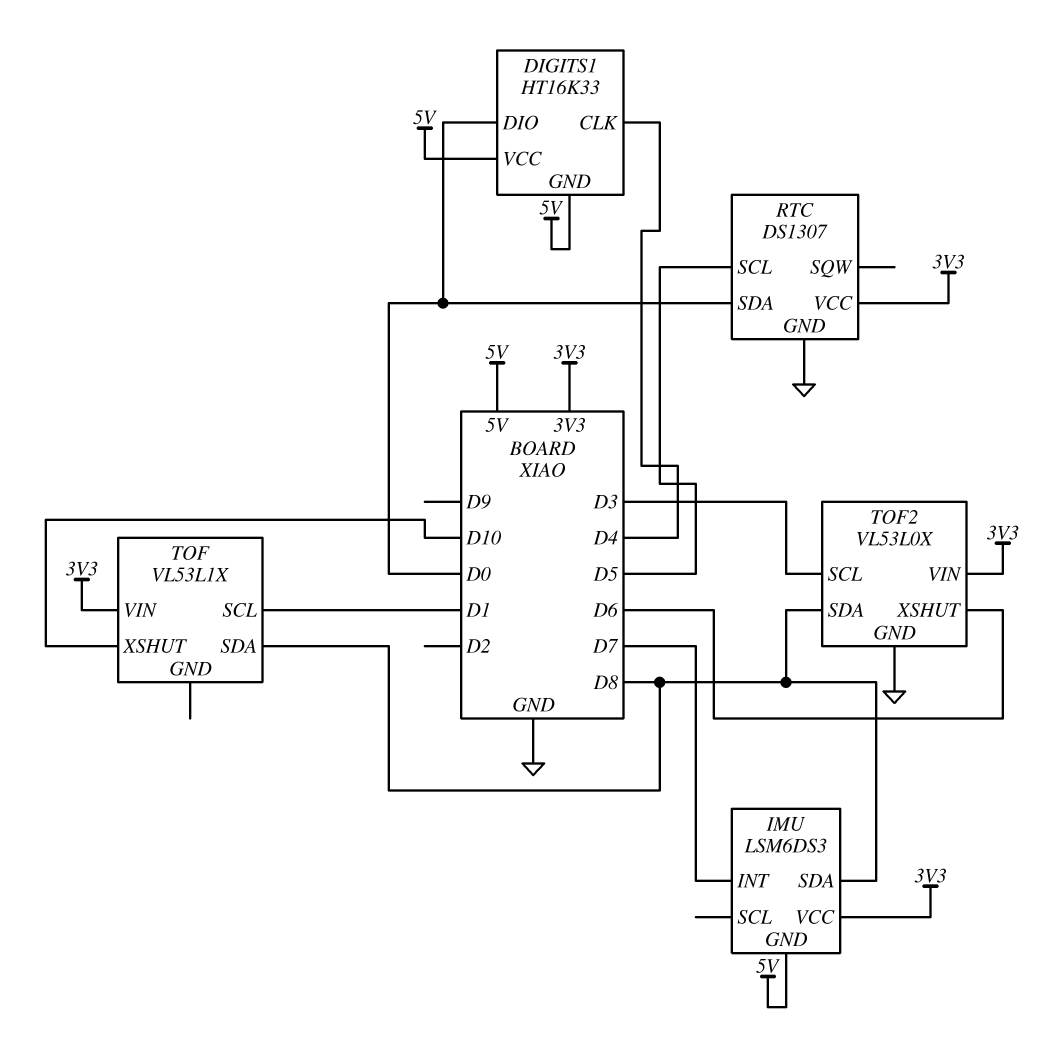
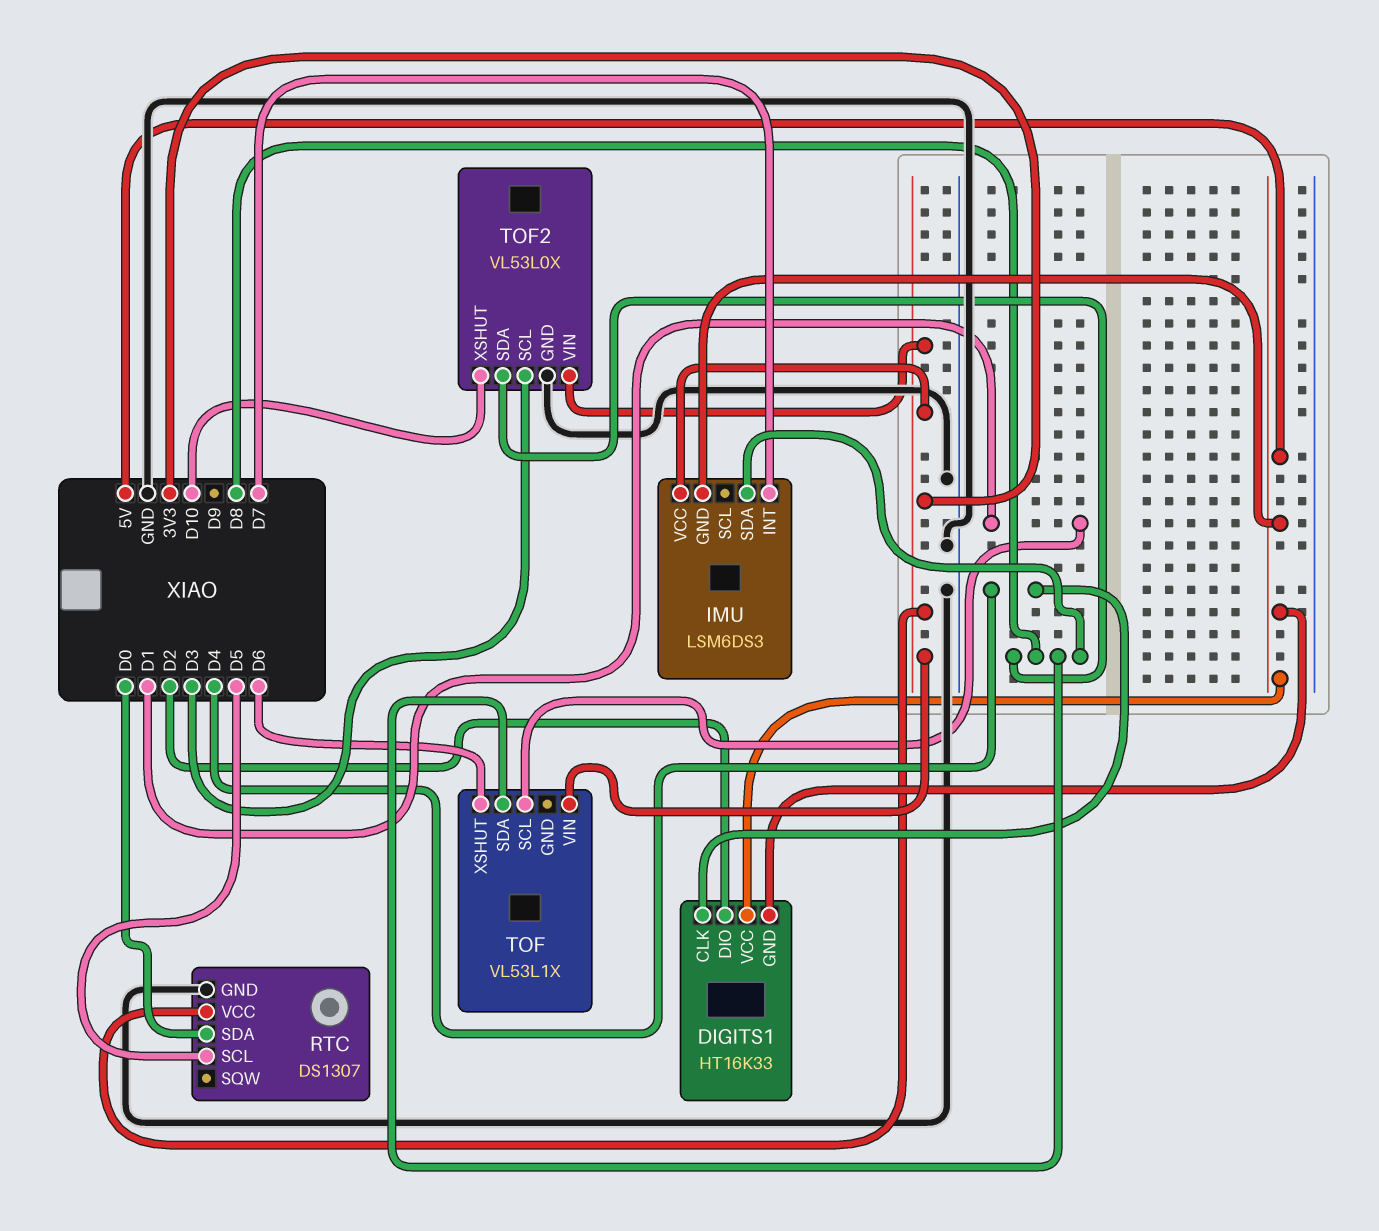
DIGITS1 pin DIO: D0 -> D2
TOF pin XSHUT: D10 -> D6
TOF2 pin XSHUT: D6 -> D10

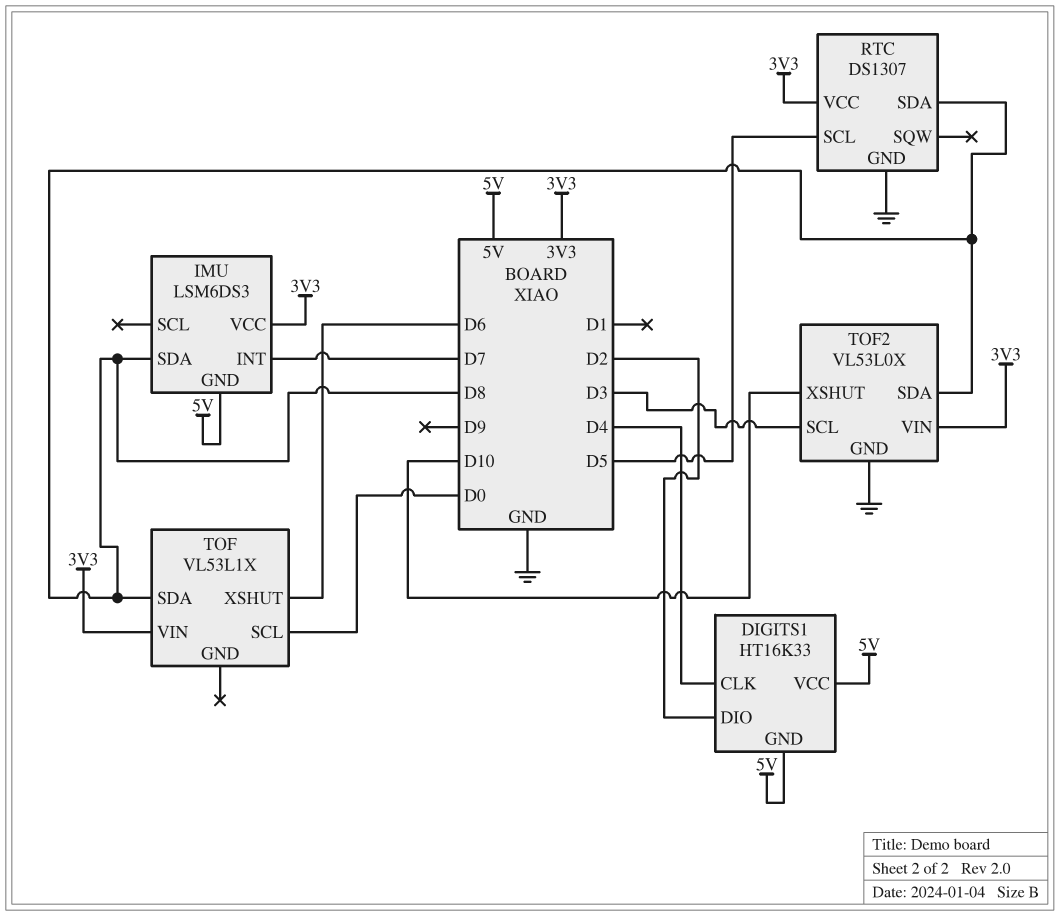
RTC pin SDA: D0 -> D8
TOF pin SCL: D1 -> D0

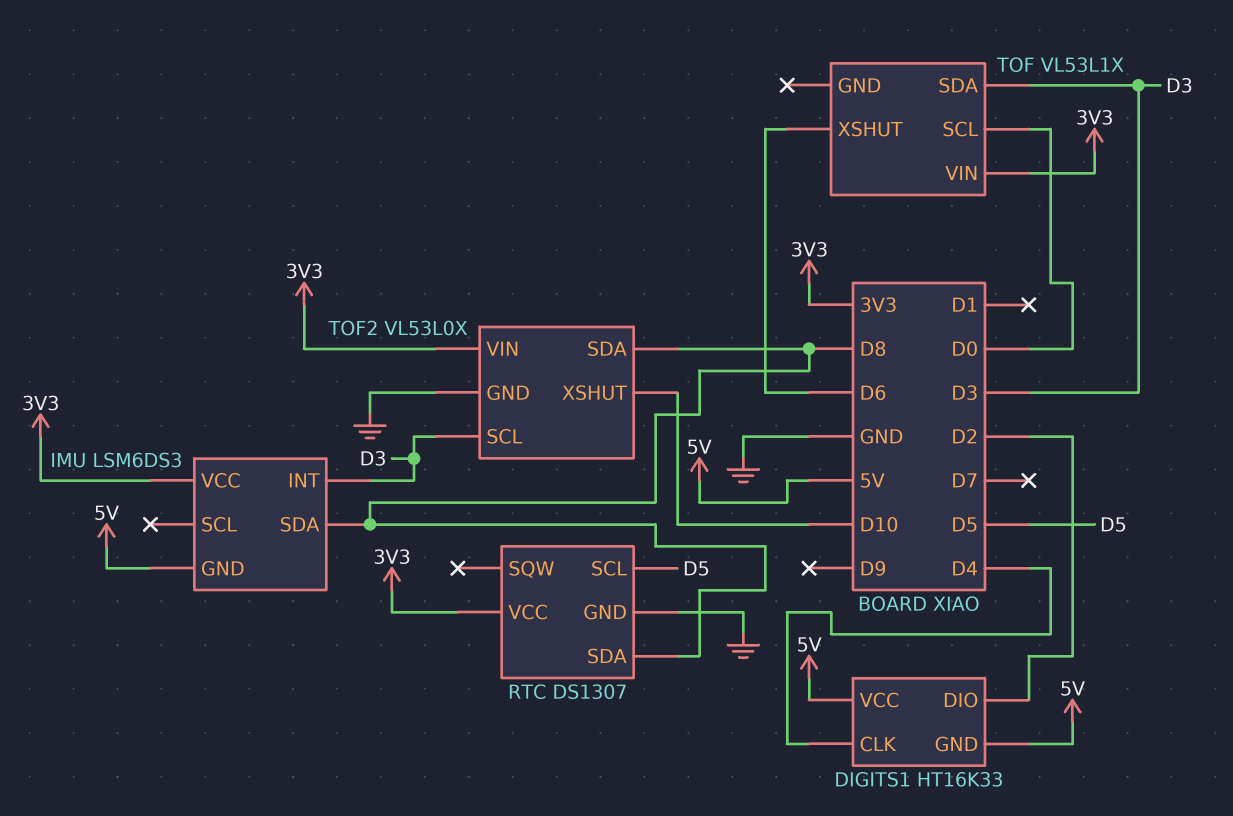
IMU pin INT: D7 -> D3
TOF pin SDA: D8 -> D3

